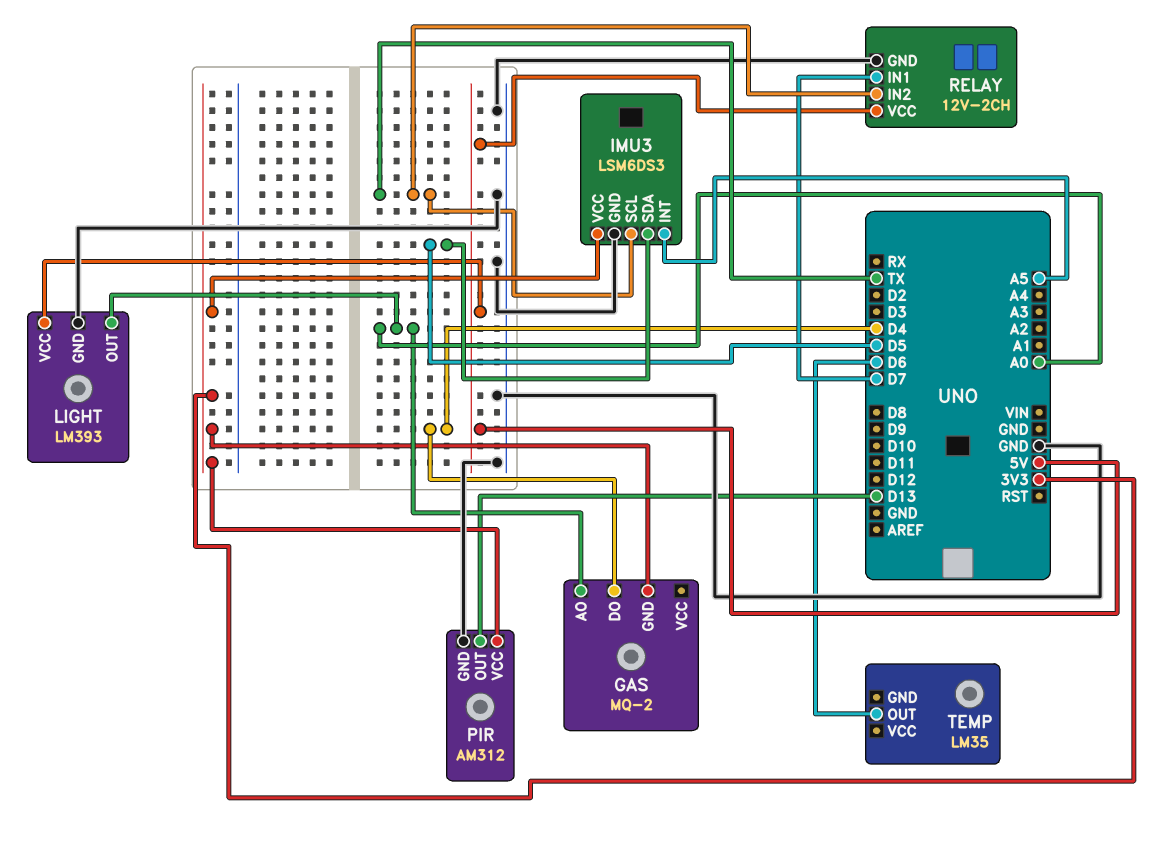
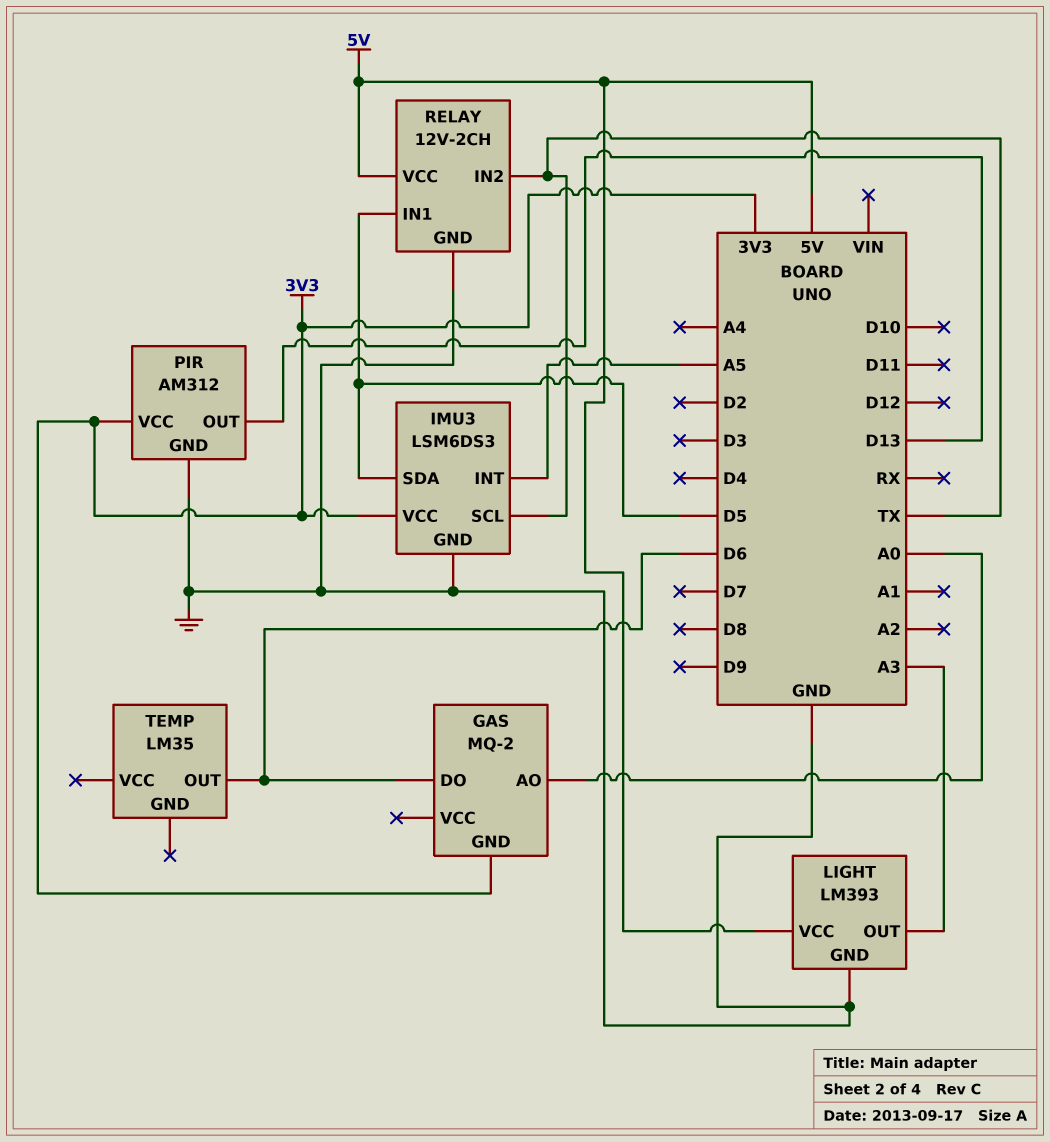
GAS pin DO: D4 -> D6
LIGHT pin OUT: A0 -> A3
RELAY pin IN1: D7 -> D5

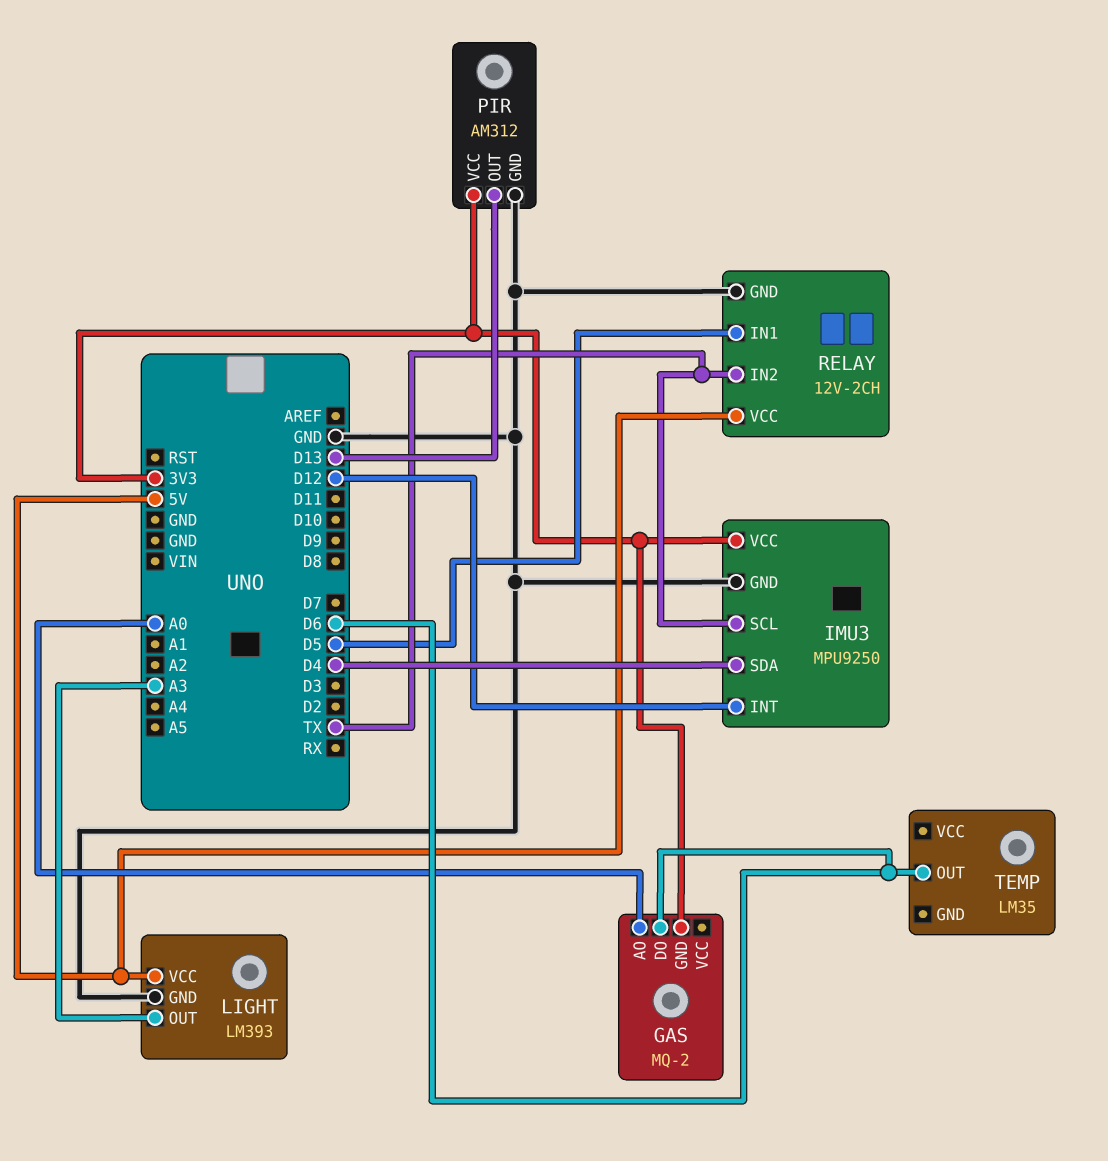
IMU3: LSM6DS3 -> MPU9250
IMU3 pin INT: A5 -> D12
IMU3 pin SDA: D5 -> D4

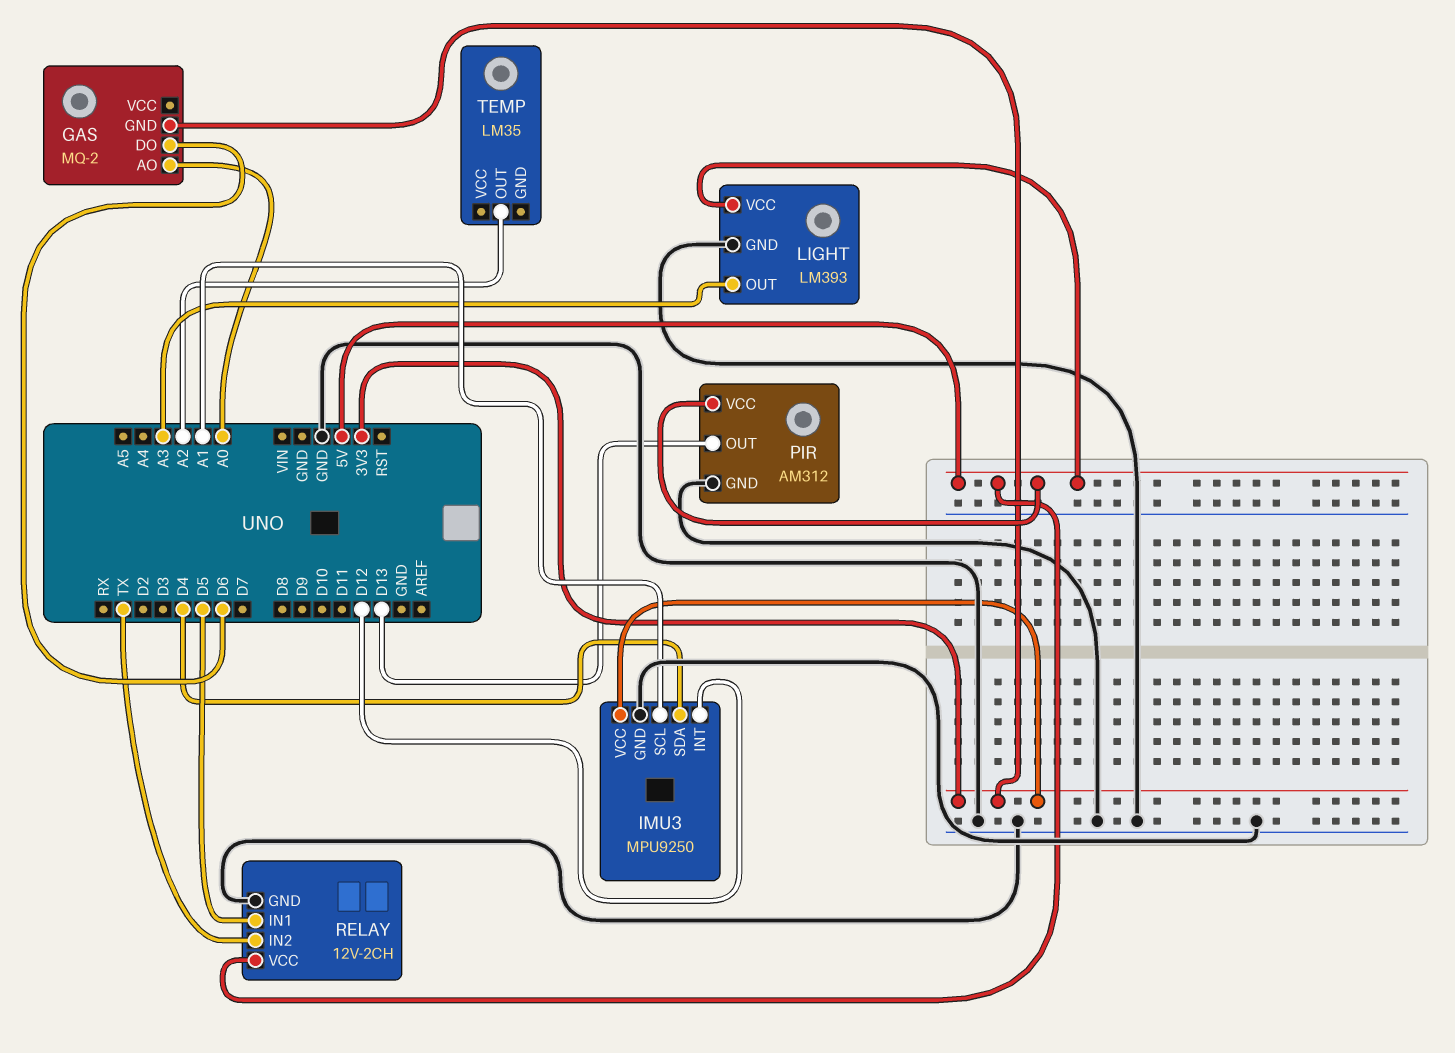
IMU3 pin SCL: TX -> A1
PIR pin VCC: 3V3 -> 5V
TEMP pin OUT: D6 -> A2

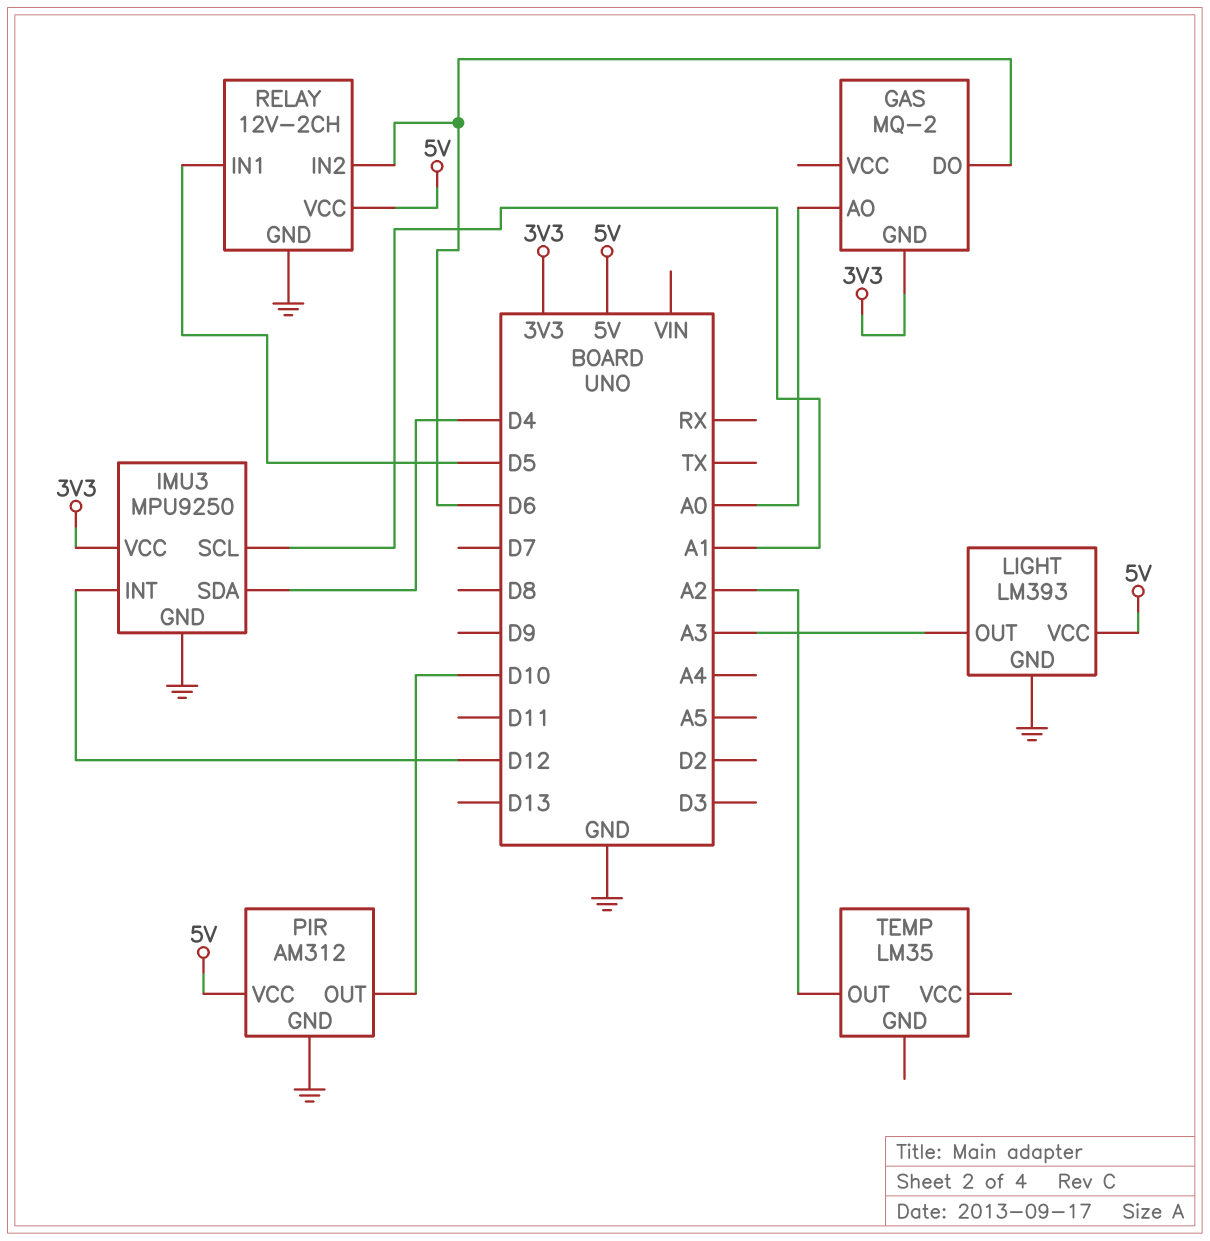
PIR pin OUT: D13 -> D10
RELAY pin IN2: TX -> D6

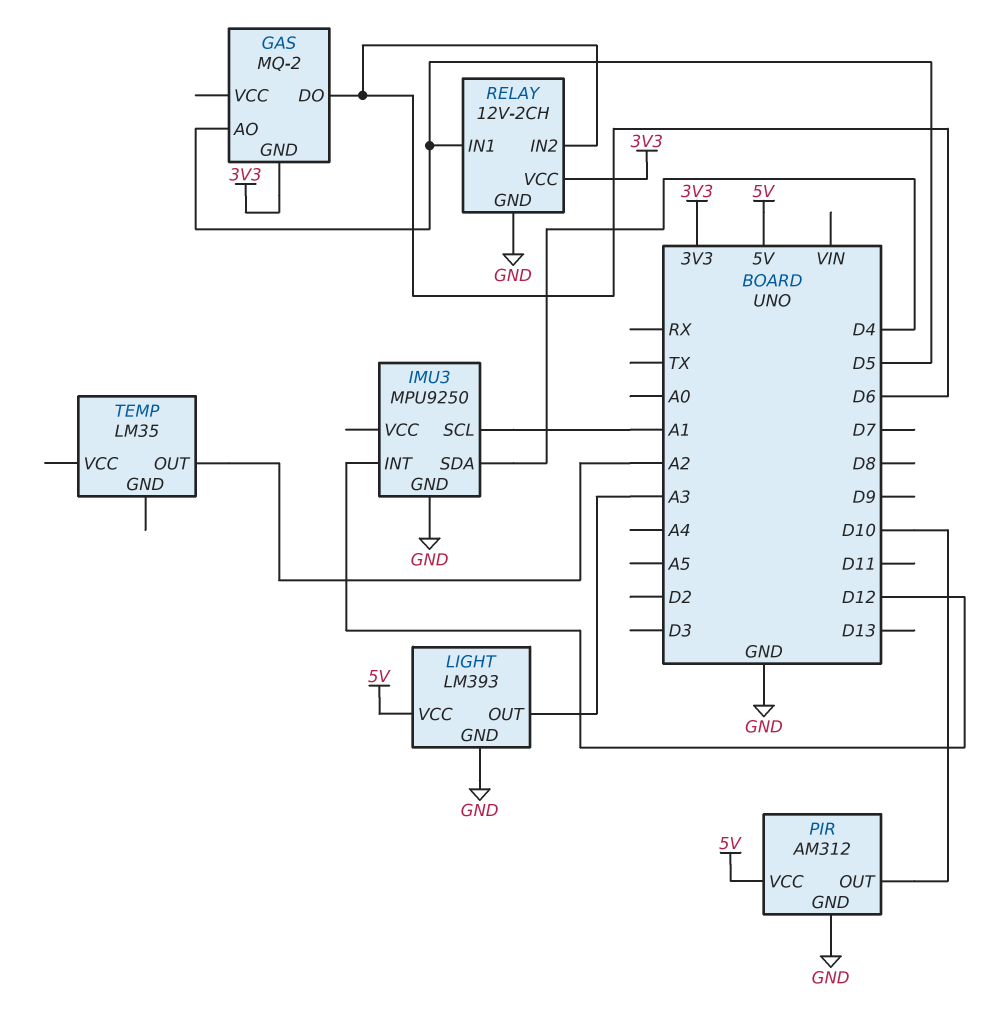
GAS pin AO: A0 -> D5
IMU3 pin VCC: 3V3 -> none
RELAY pin VCC: 5V -> 3V3

